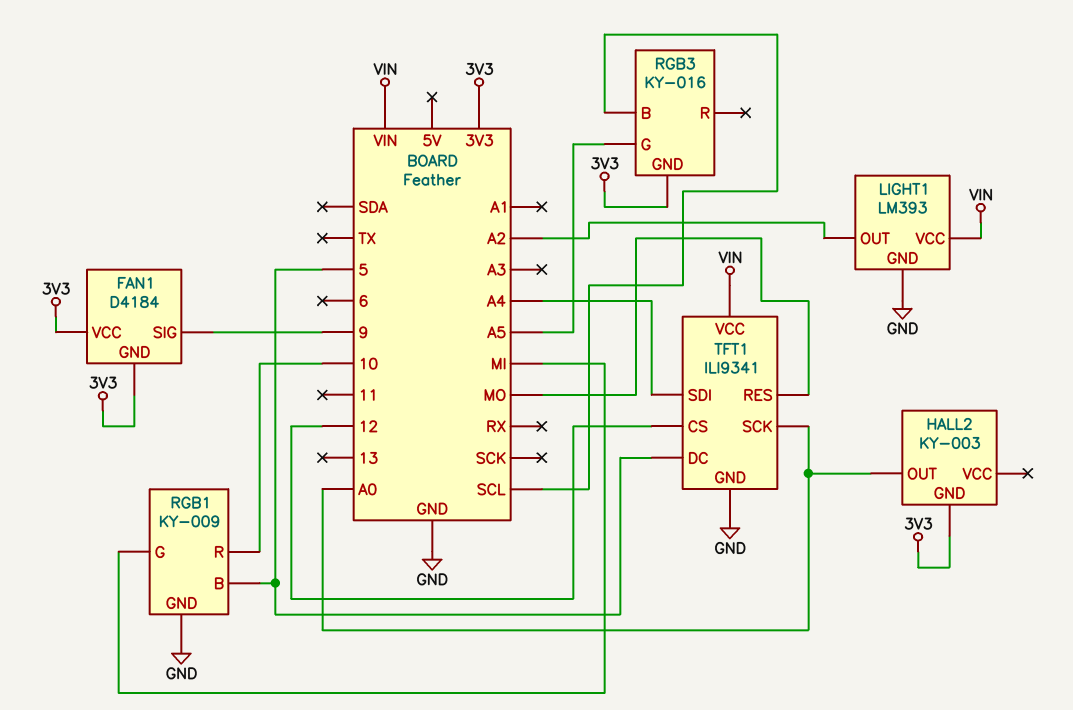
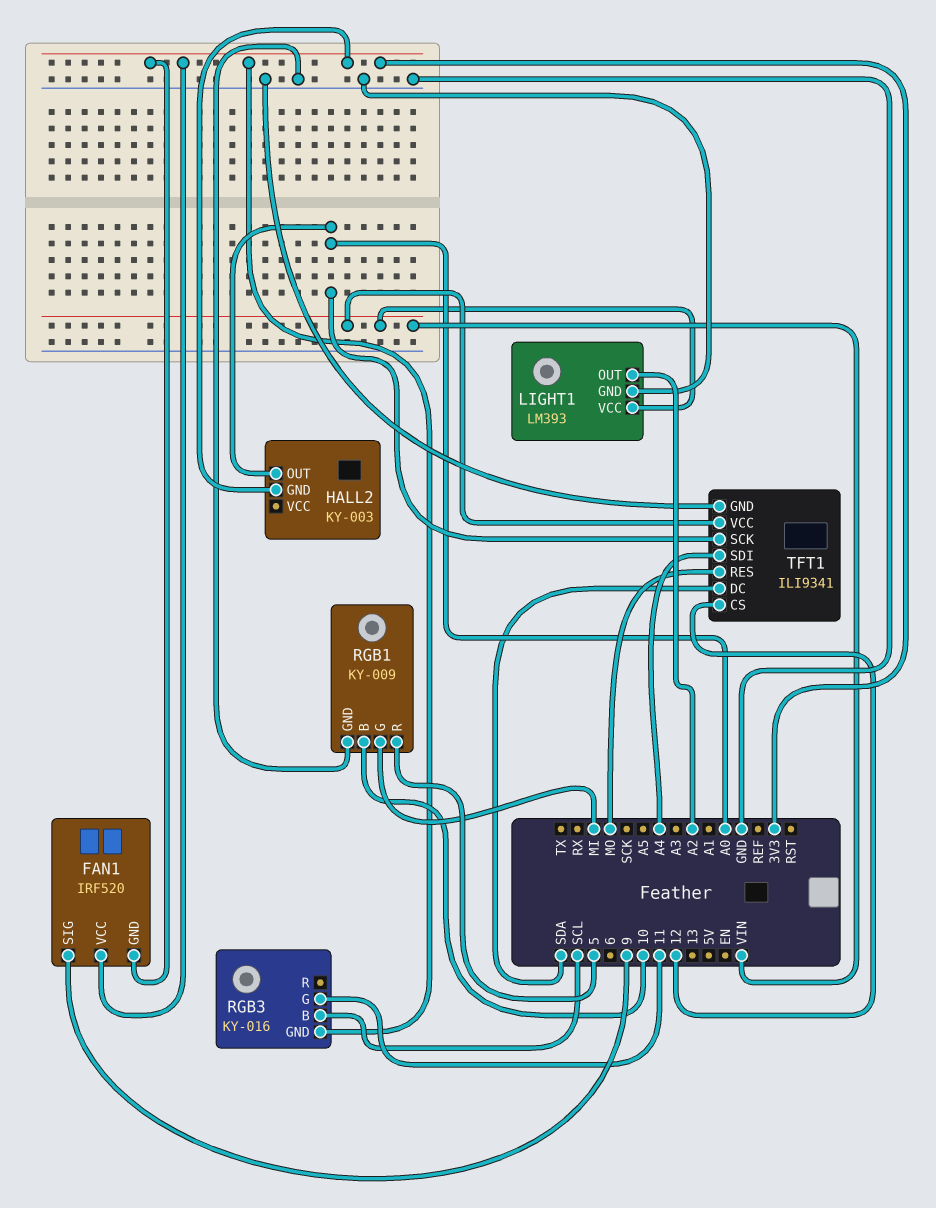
FAN1: D4184 -> IRF520
RGB1 pin B: 5 -> 10
RGB1 pin R: 10 -> 5
RGB3 pin G: A5 -> 11
TFT1 pin DC: 5 -> SDA

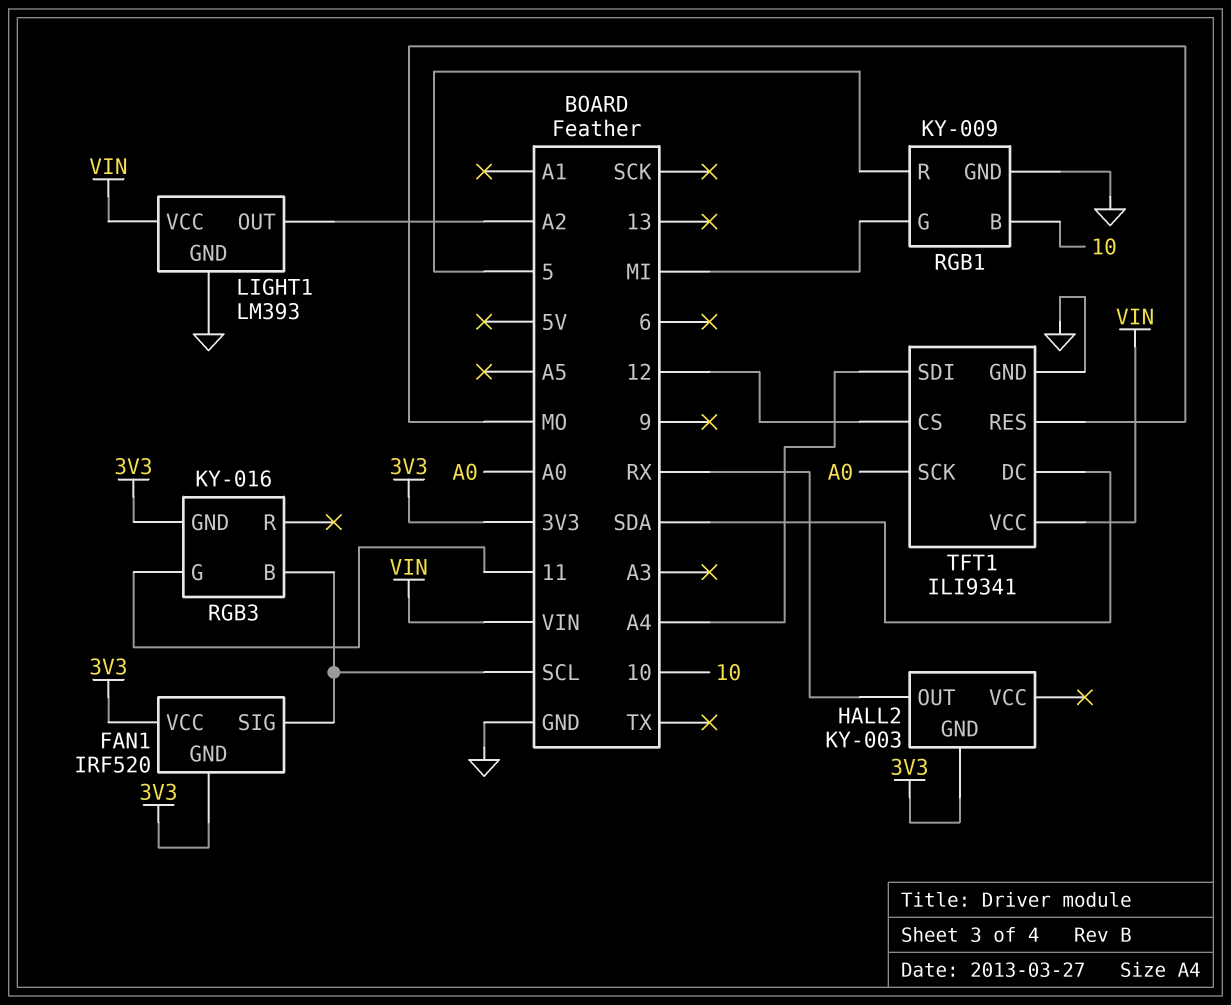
FAN1 pin SIG: 9 -> SCL
HALL2 pin OUT: A0 -> RX

